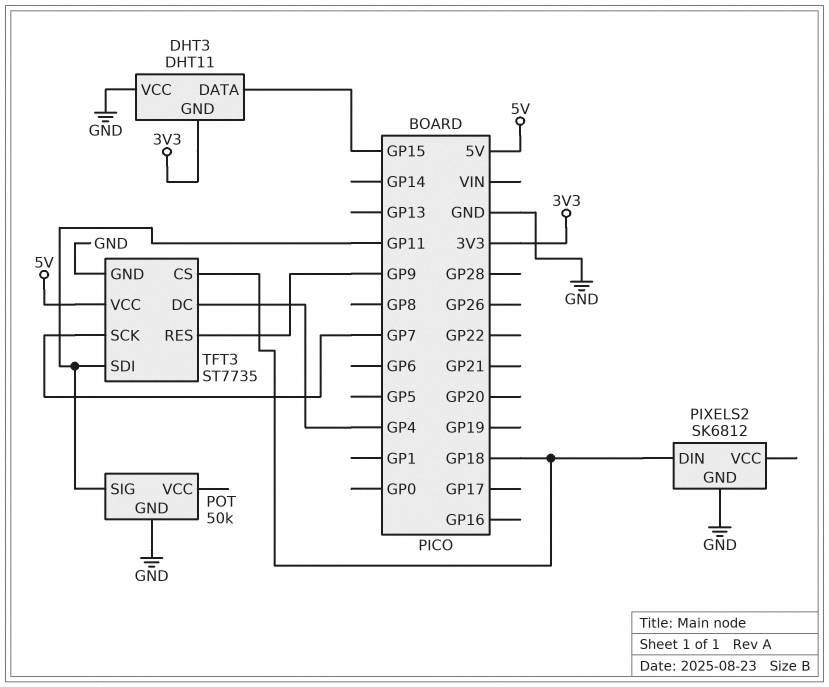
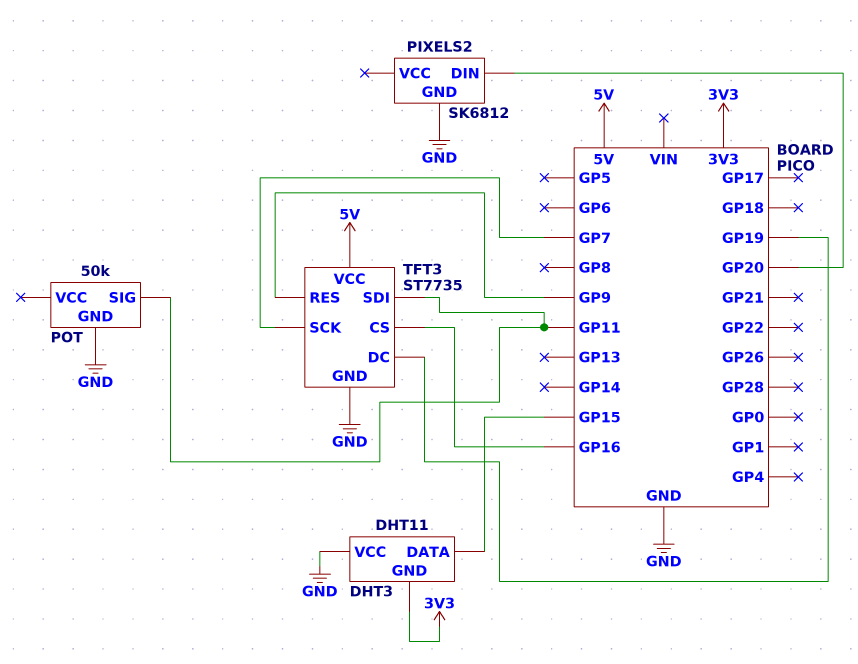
PIXELS2 pin DIN: GP18 -> GP20
TFT3 pin CS: GP18 -> GP16
TFT3 pin DC: GP4 -> GP19

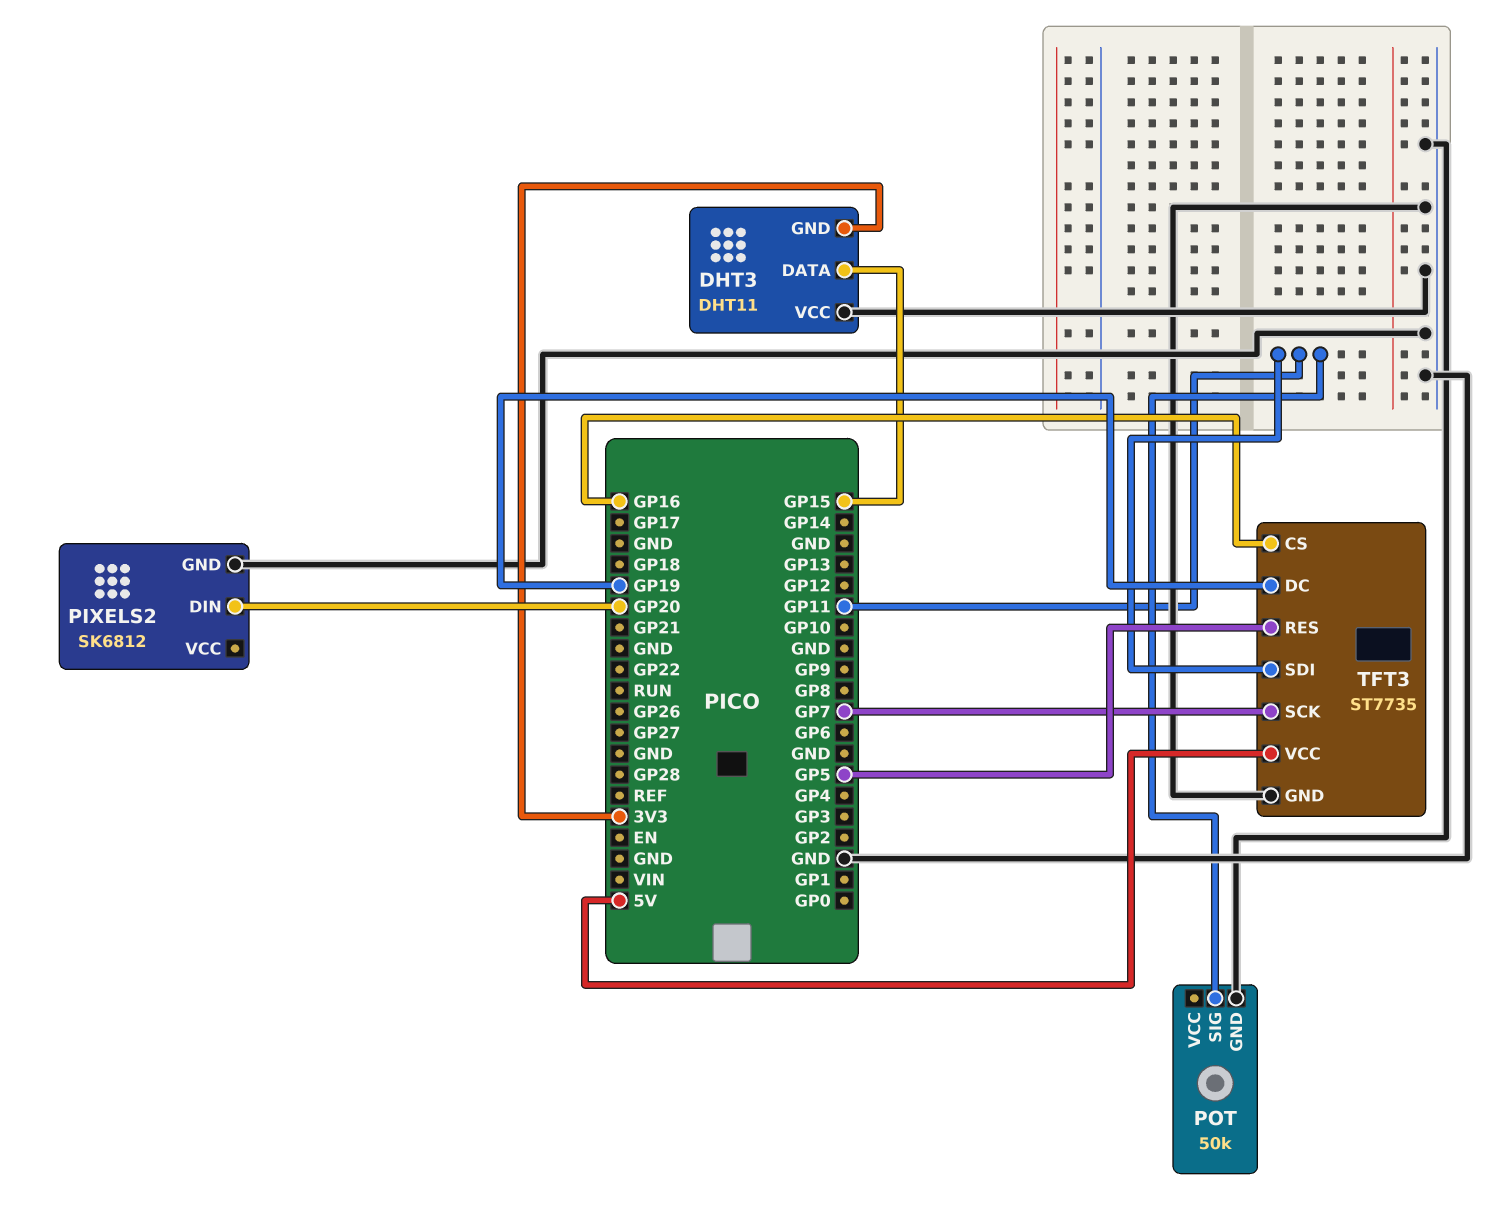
TFT3 pin RES: GP9 -> GP5

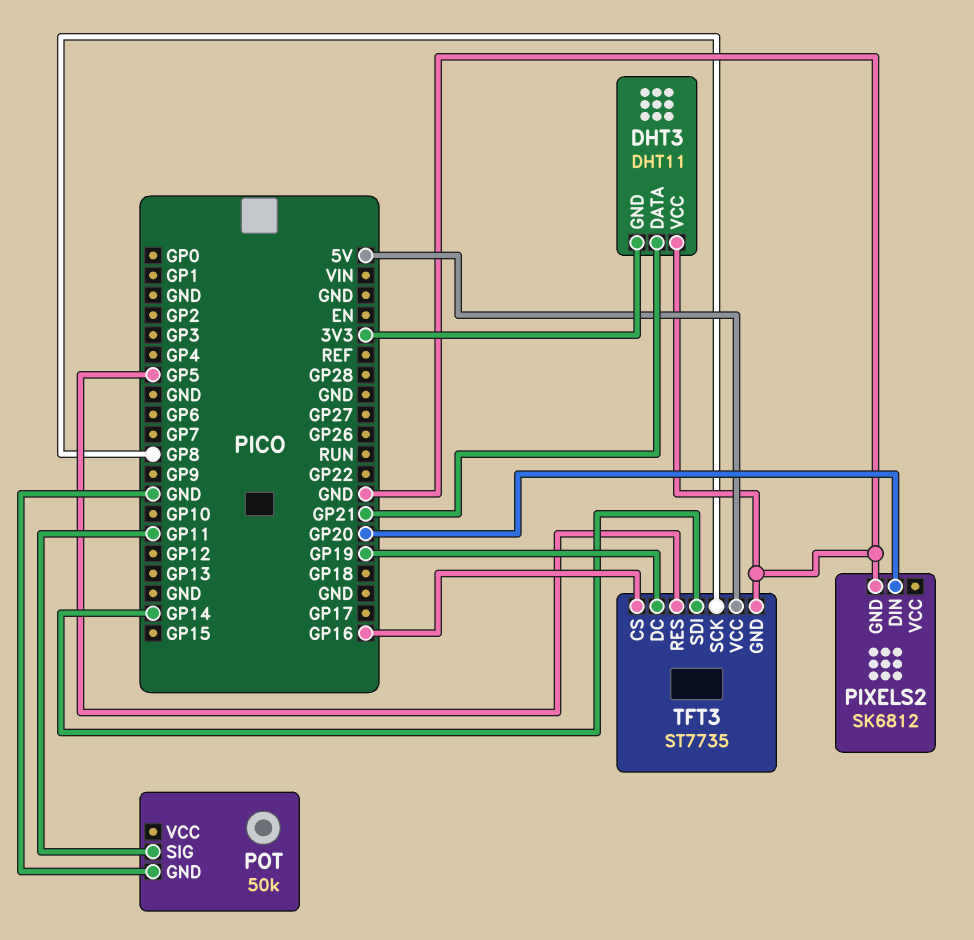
DHT3 pin DATA: GP15 -> GP21
TFT3 pin SCK: GP7 -> GP8
TFT3 pin SDI: GP11 -> GP14

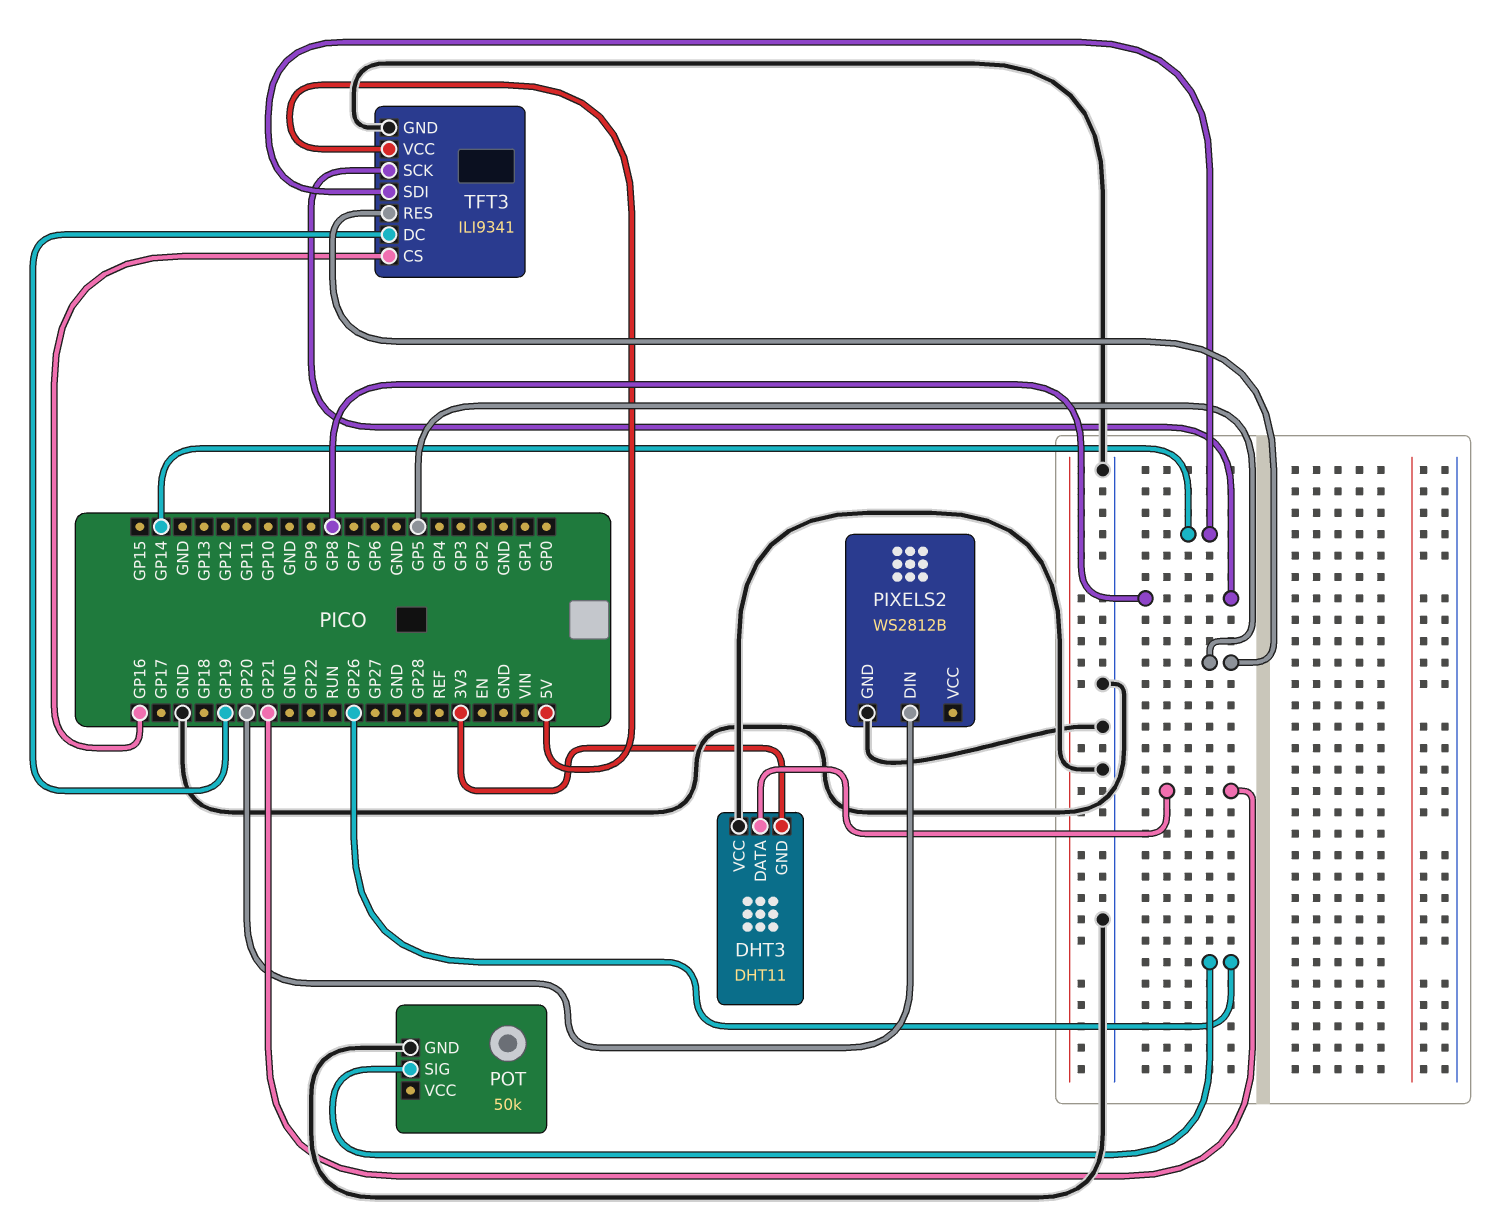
PIXELS2: SK6812 -> WS2812B
POT pin SIG: GP11 -> GP26
TFT3: ST7735 -> ILI9341

